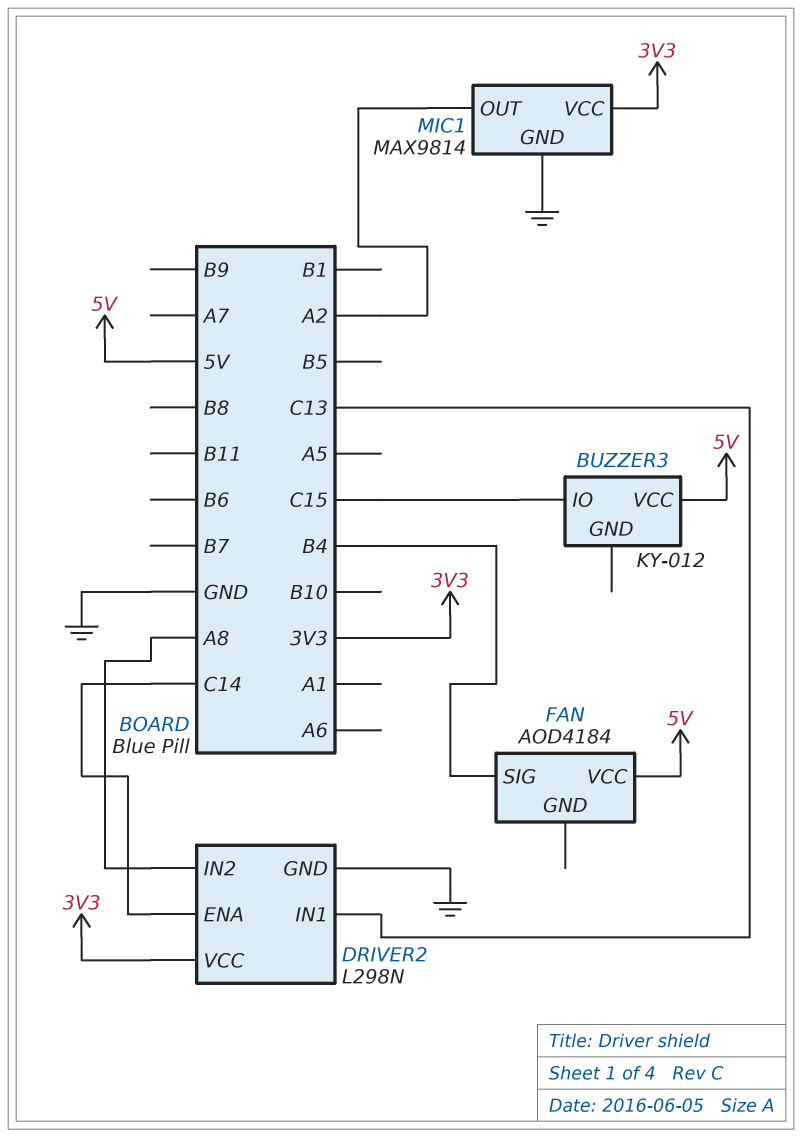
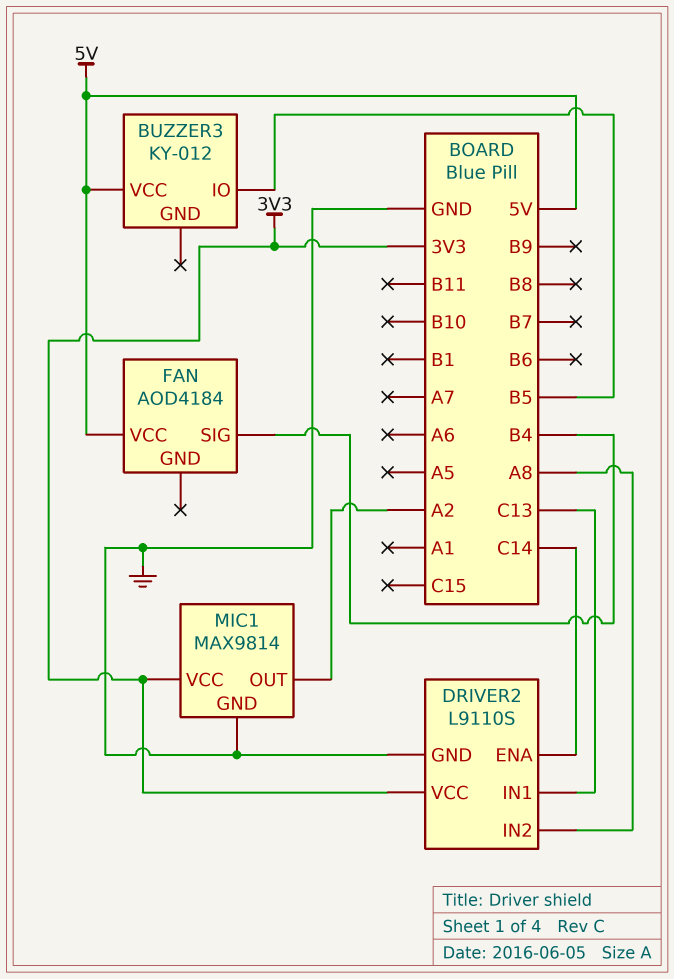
BUZZER3 pin IO: C15 -> B5
DRIVER2: L298N -> L9110S

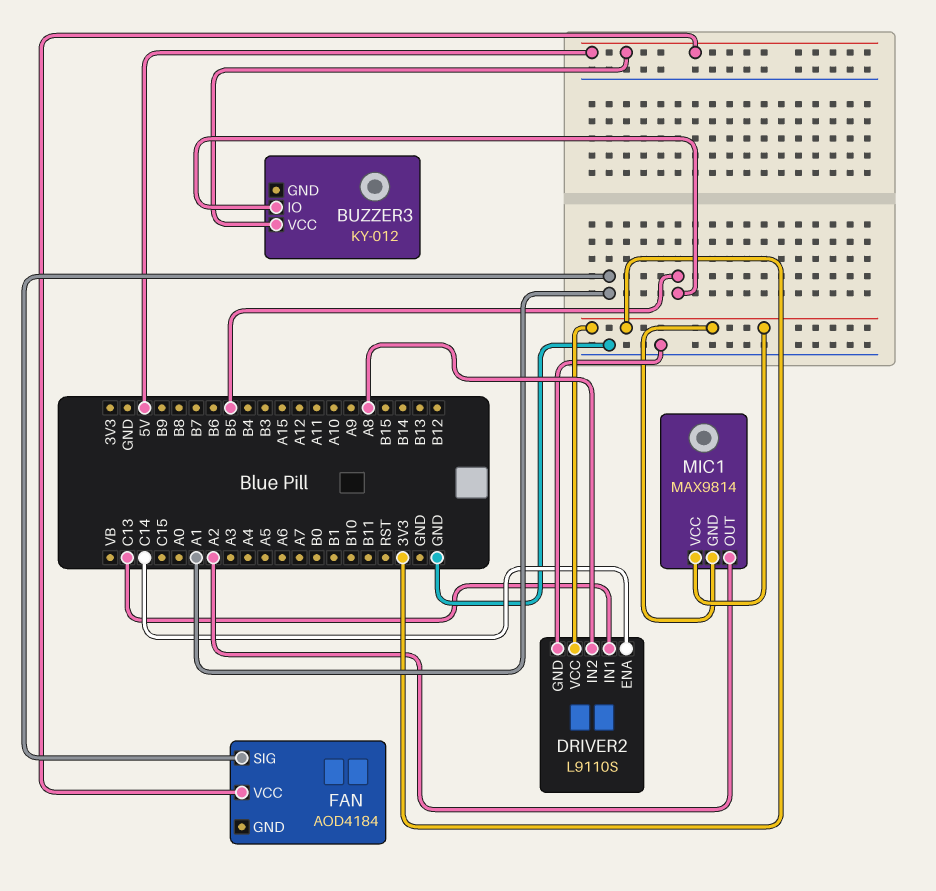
FAN pin SIG: B4 -> A1
MIC1 pin GND: GND -> 3V3

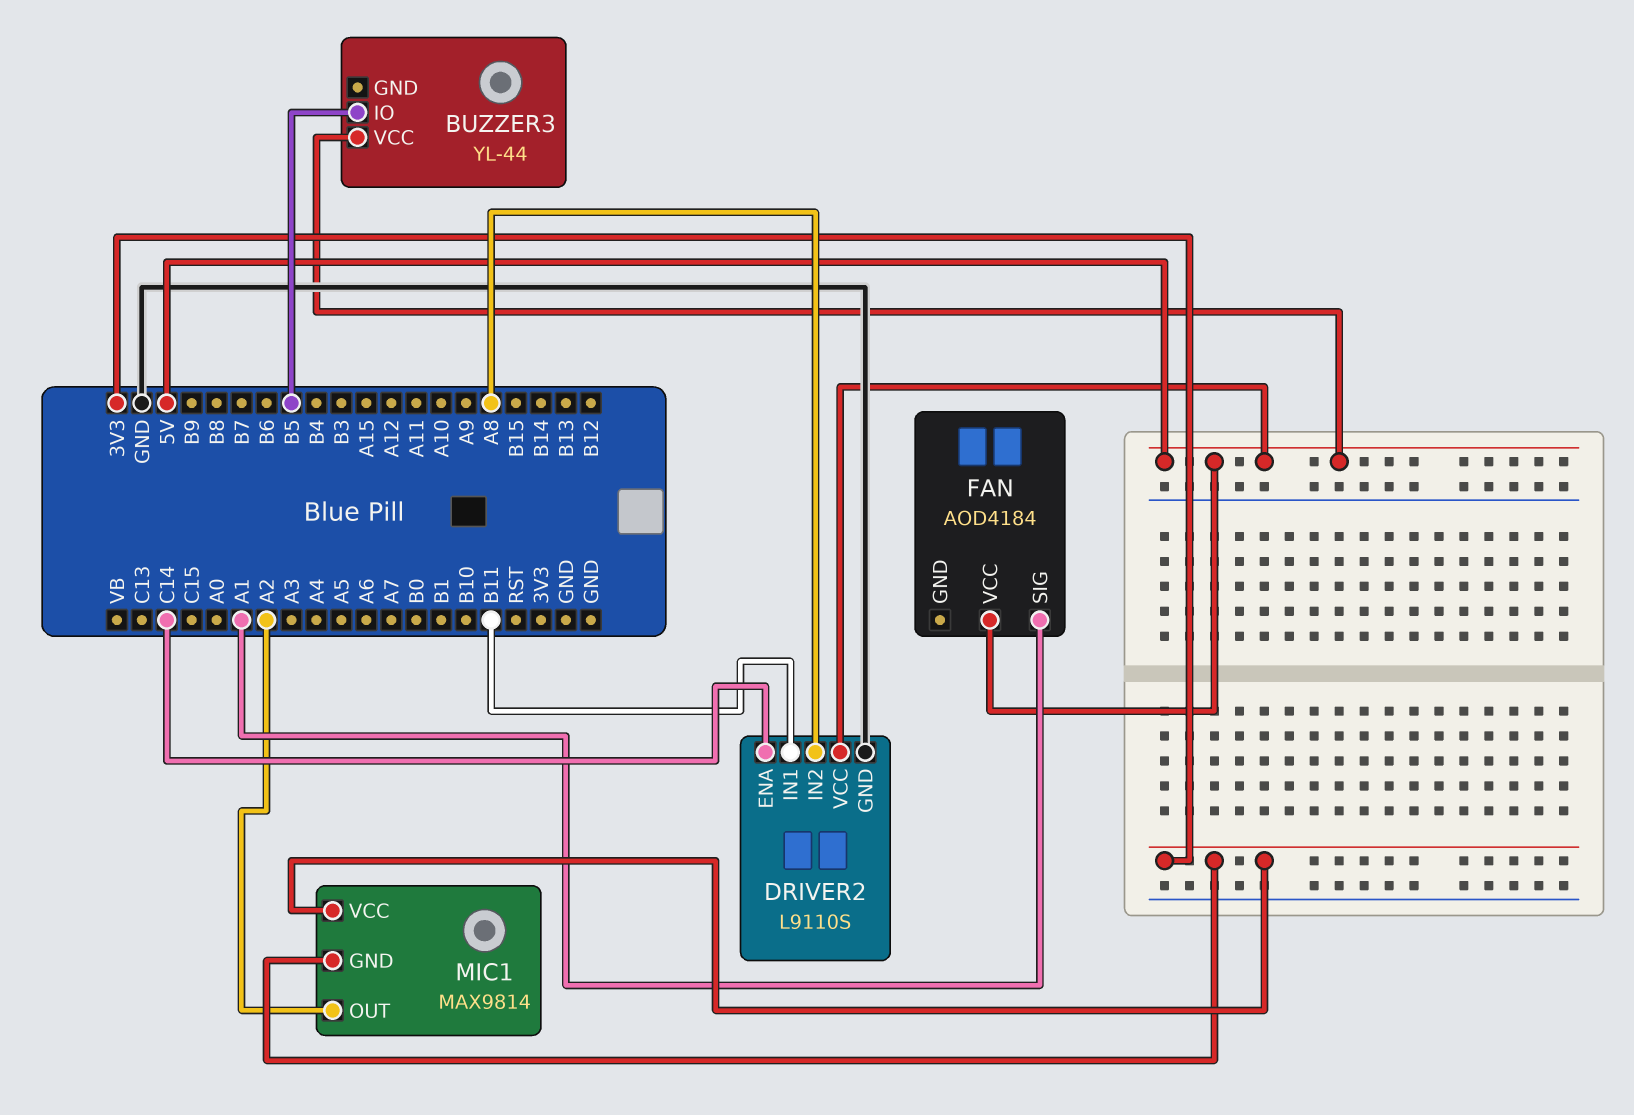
BUZZER3: KY-012 -> YL-44
DRIVER2 pin IN1: C13 -> B11
DRIVER2 pin VCC: 3V3 -> 5V

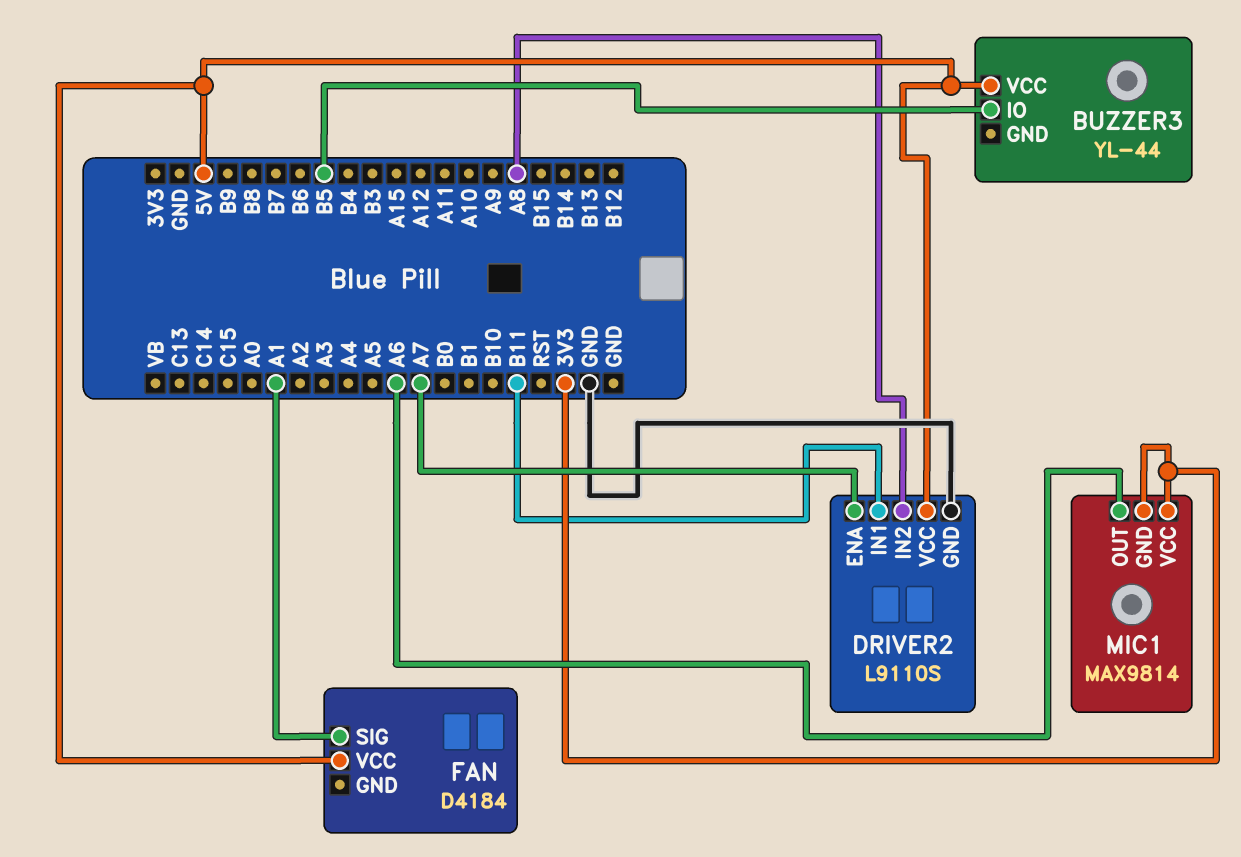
DRIVER2 pin ENA: C14 -> A7
FAN: AOD4184 -> D4184
MIC1 pin OUT: A2 -> A6

